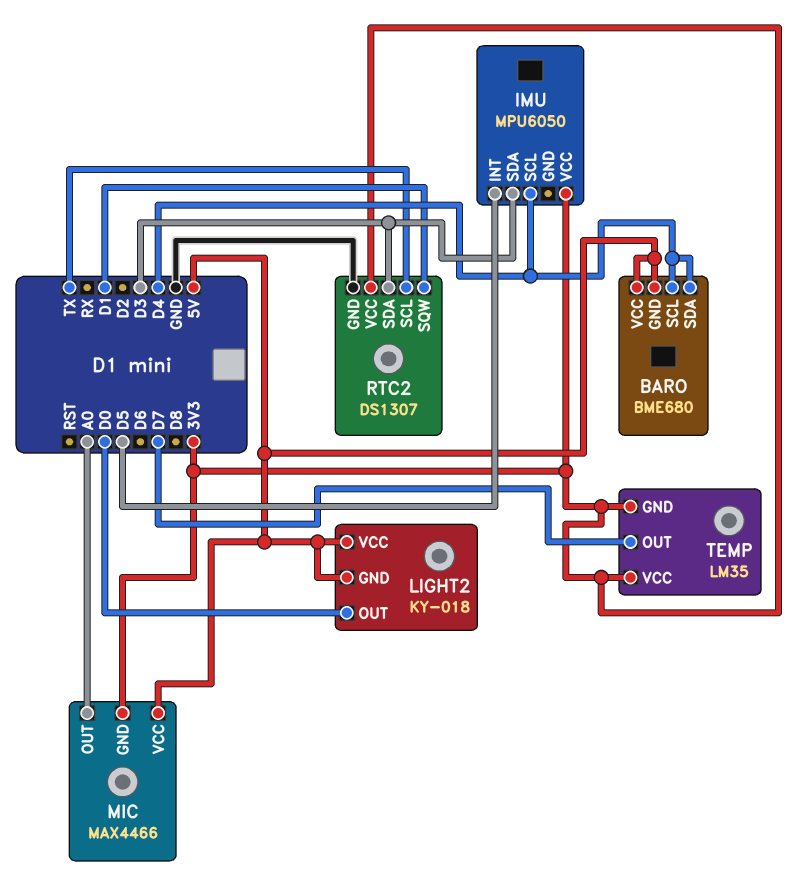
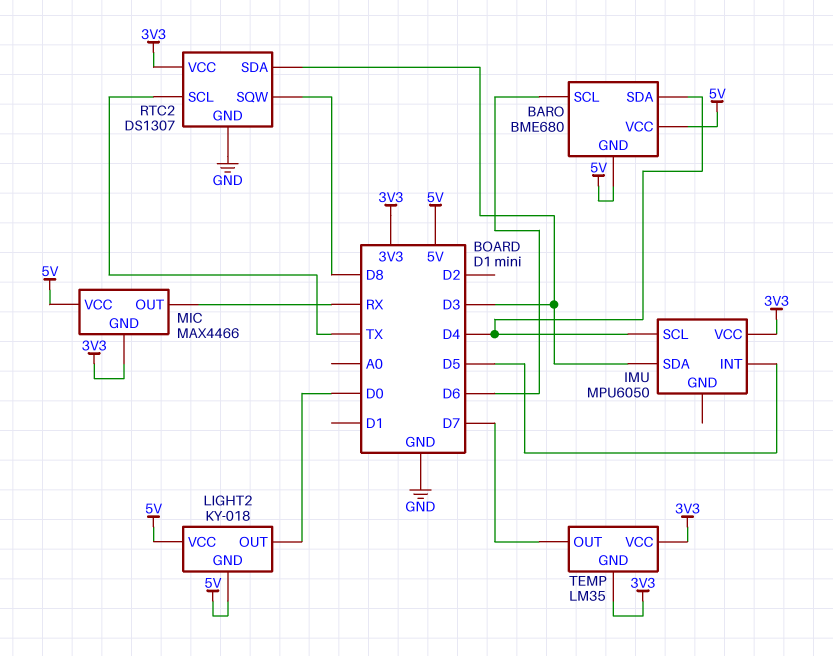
BARO pin SCL: D4 -> D6
MIC pin OUT: A0 -> RX
RTC2 pin SQW: D1 -> D8

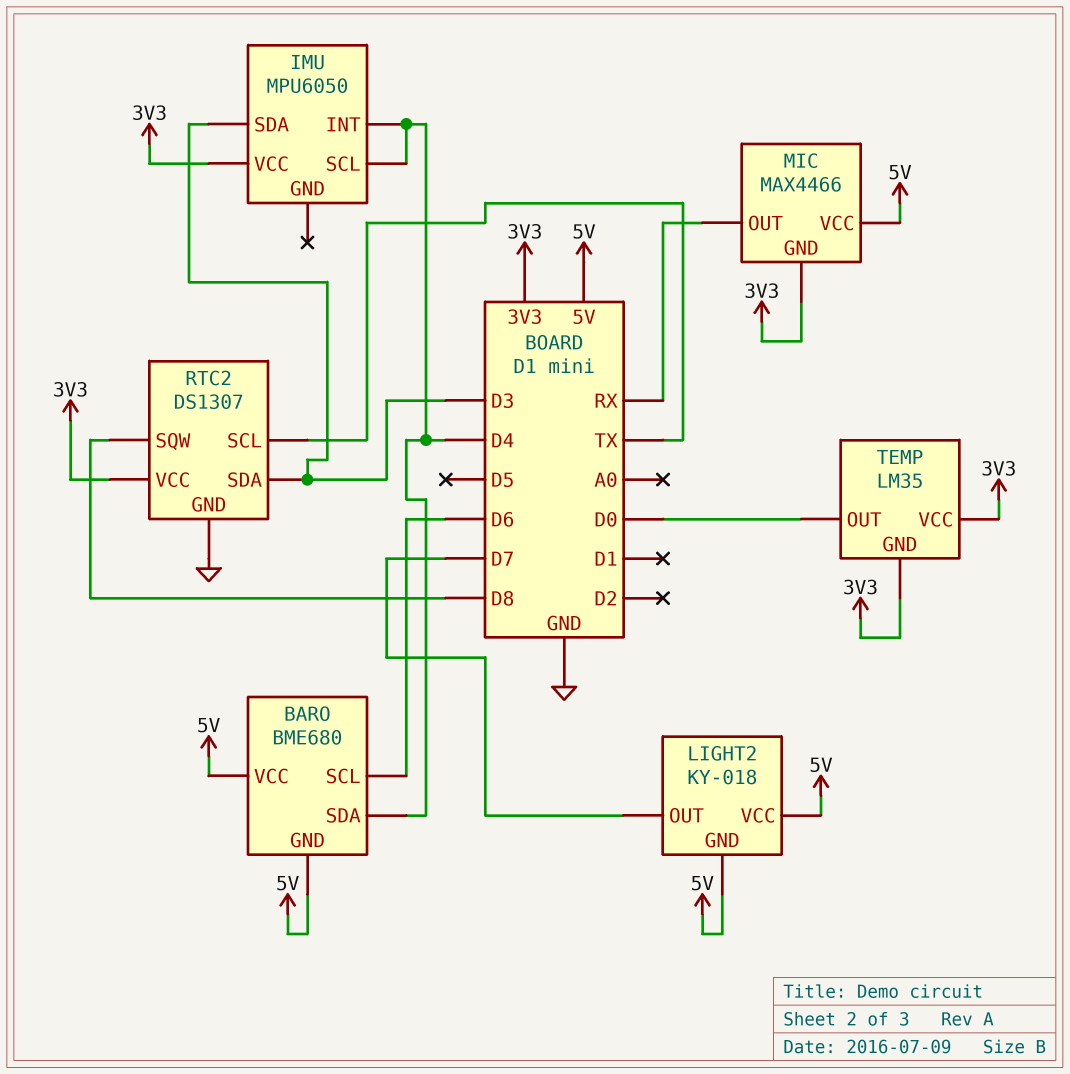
IMU pin INT: D5 -> D4
LIGHT2 pin OUT: D0 -> D7
TEMP pin OUT: D7 -> D0

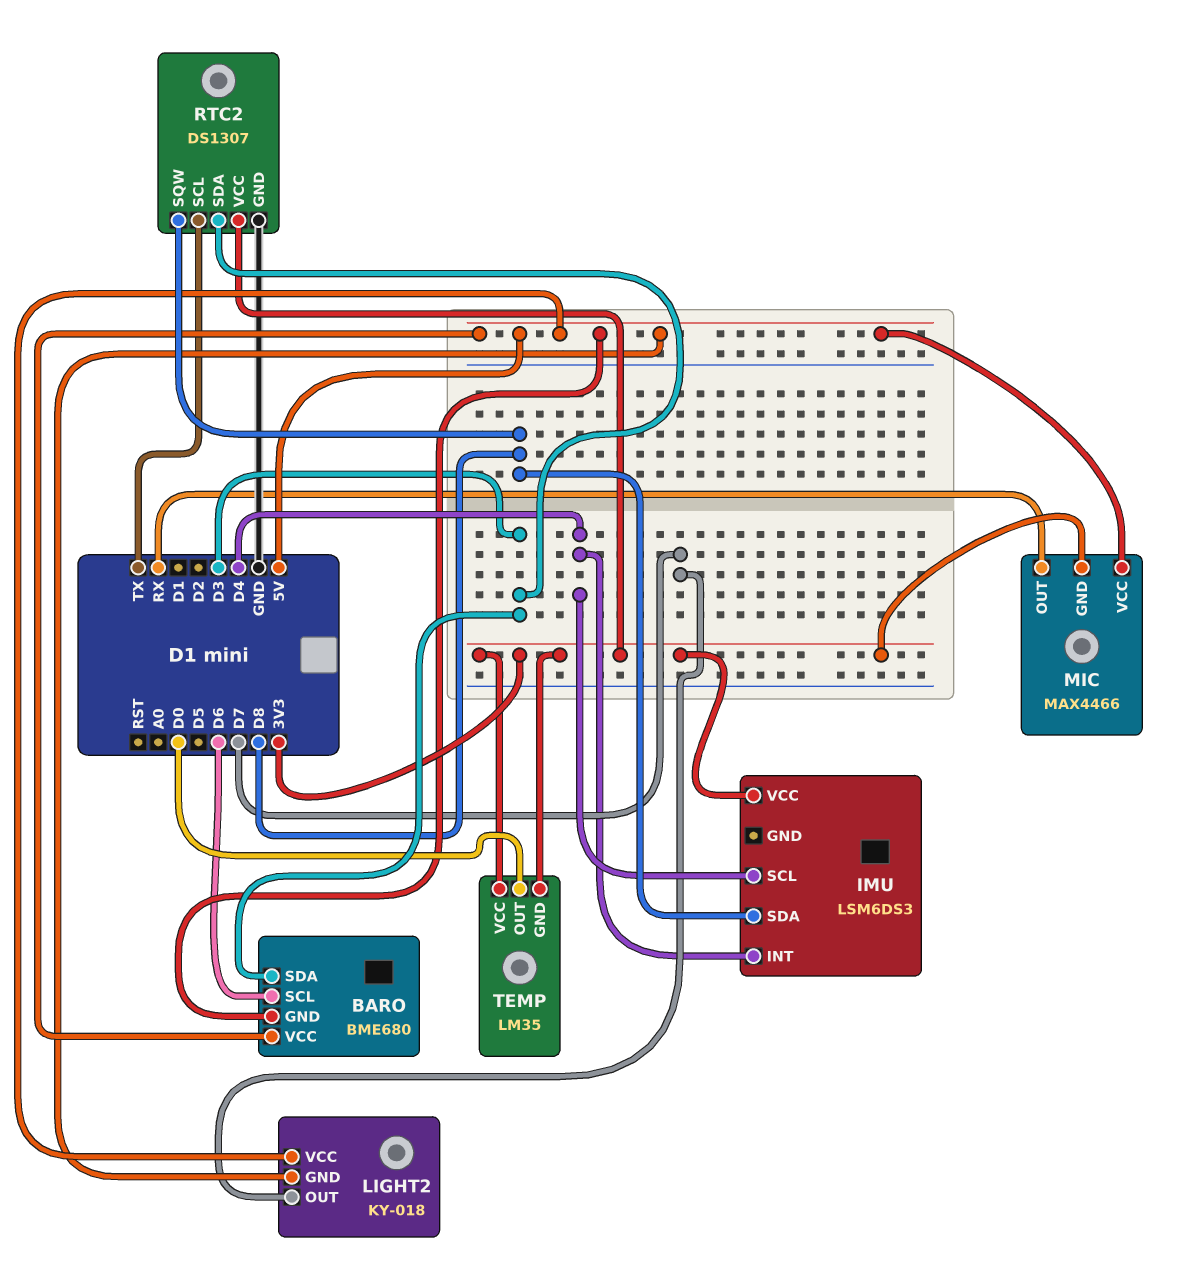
BARO pin SDA: D4 -> D3
IMU: MPU6050 -> LSM6DS3
IMU pin SDA: D3 -> D8

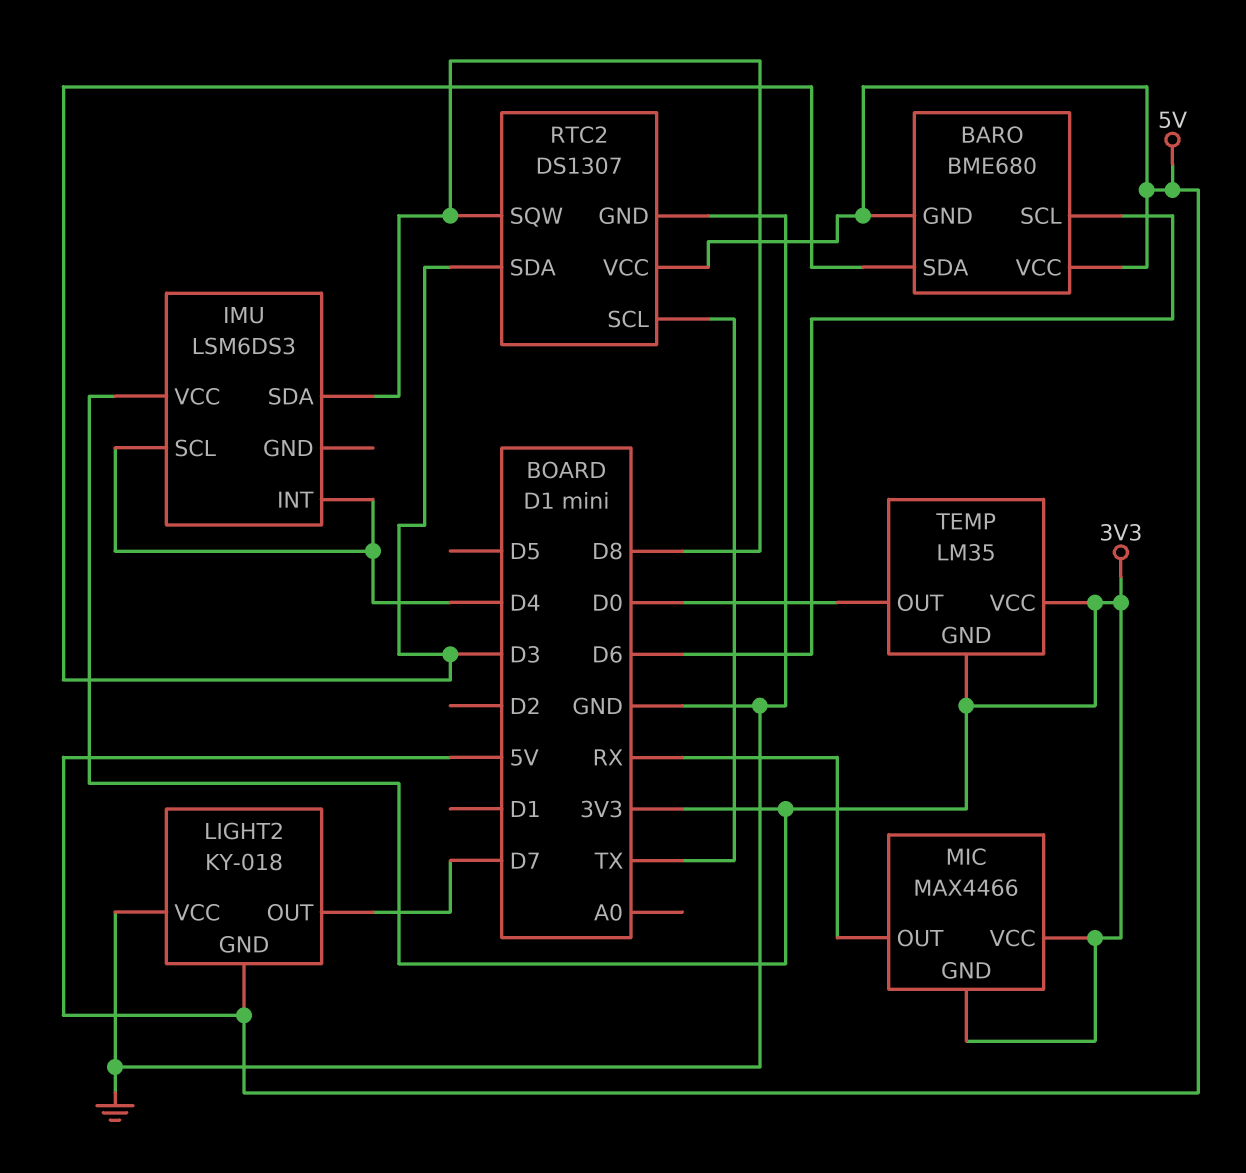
LIGHT2 pin VCC: 5V -> GND
MIC pin VCC: 5V -> 3V3
RTC2 pin VCC: 3V3 -> 5V

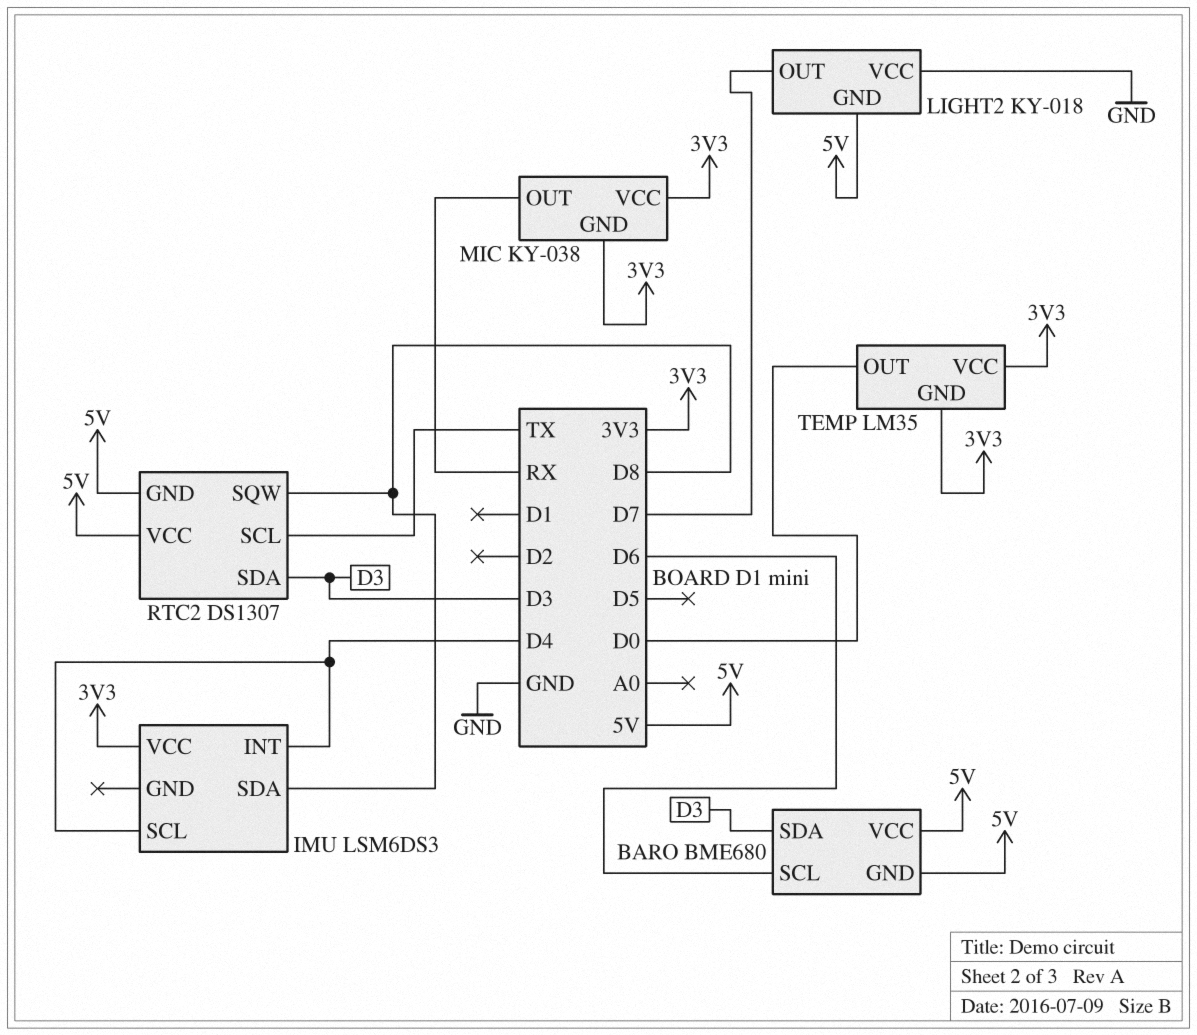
MIC: MAX4466 -> KY-038
RTC2 pin GND: GND -> 5V

